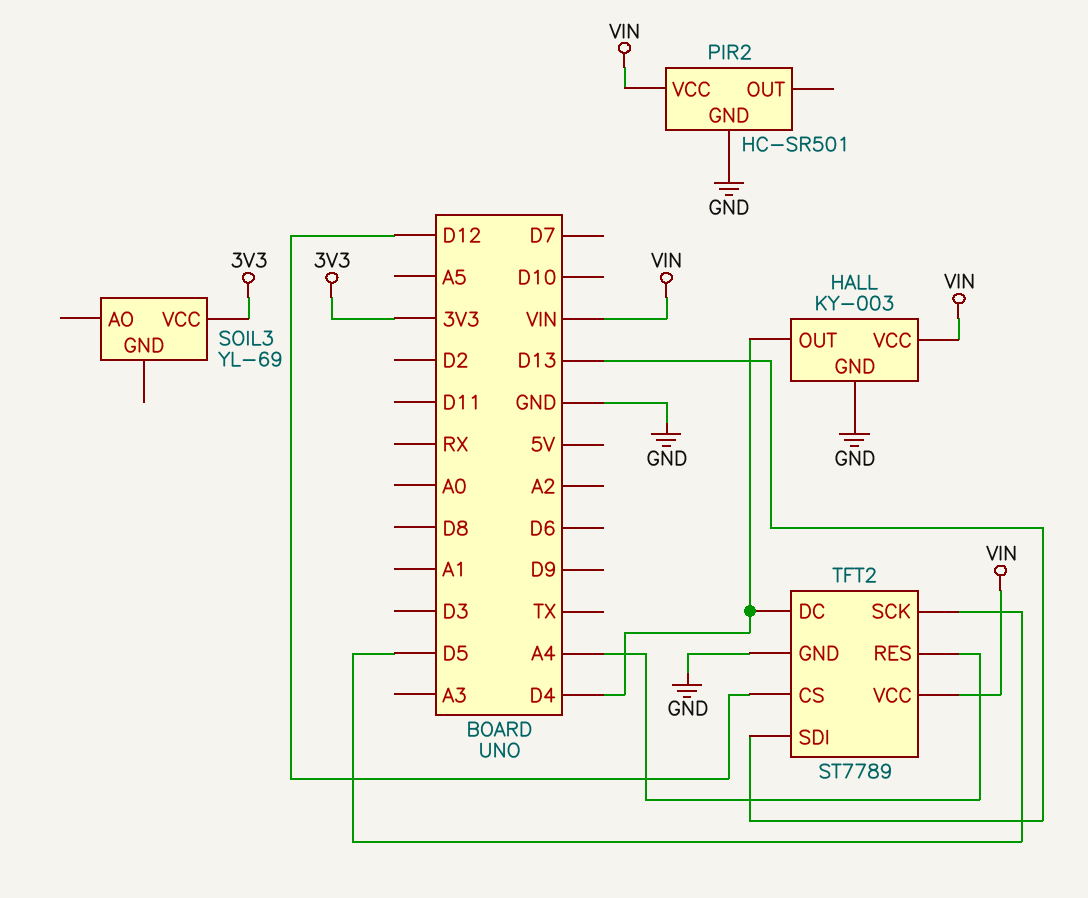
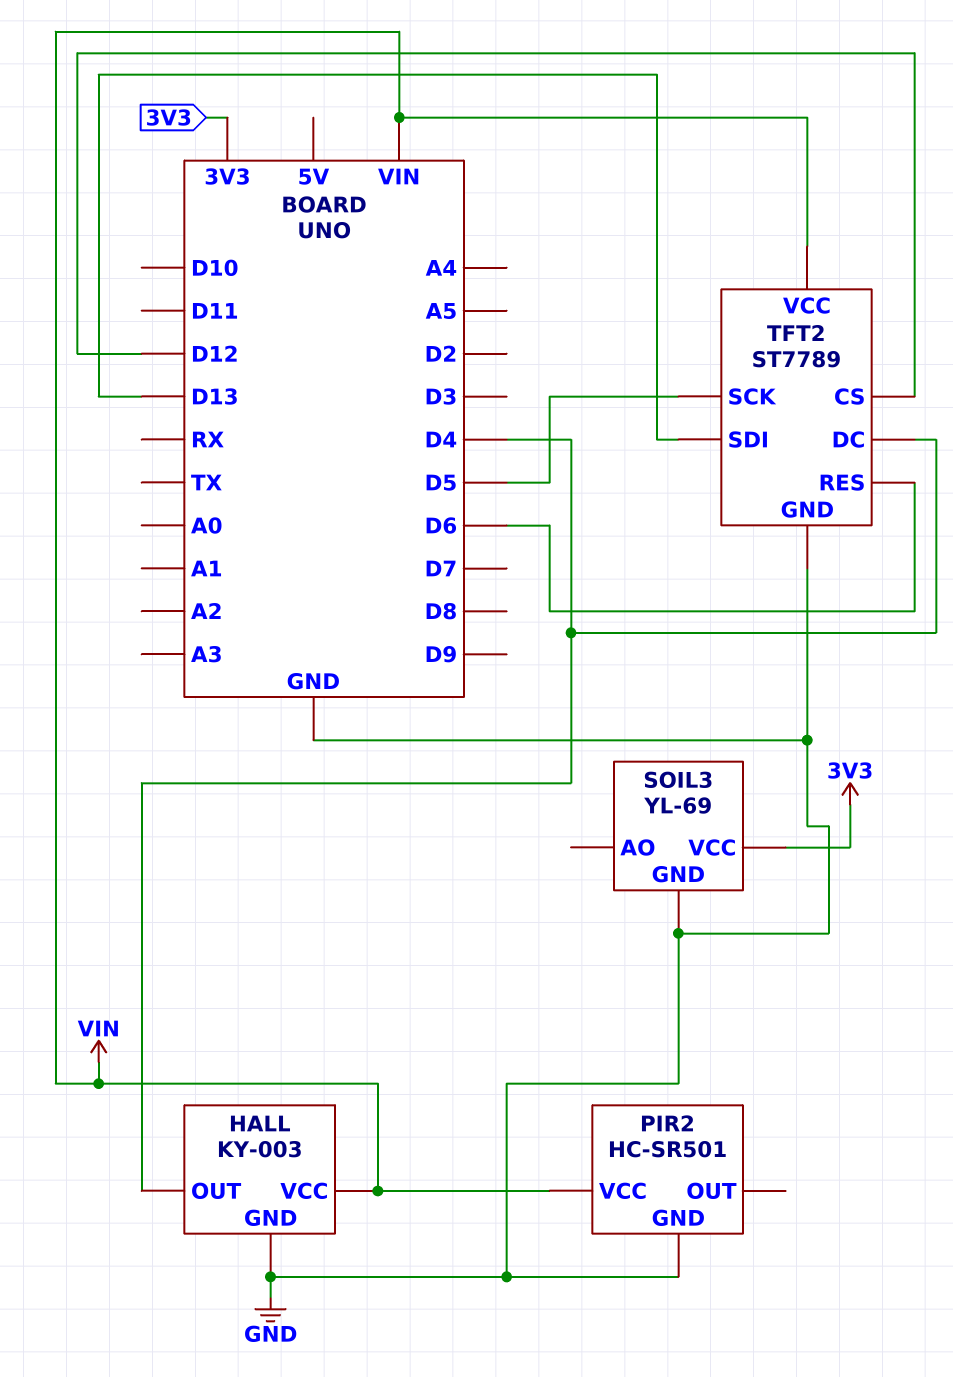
SOIL3 pin GND: none -> GND
TFT2 pin RES: A4 -> D6

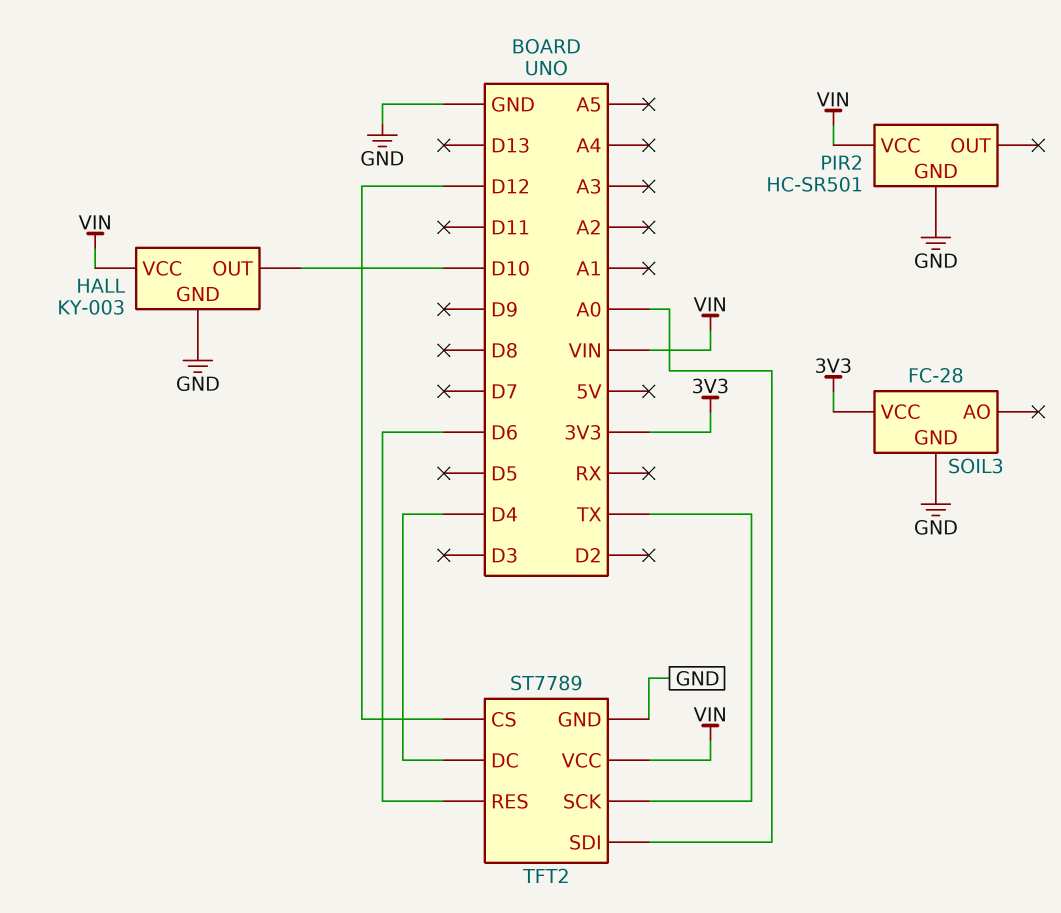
HALL pin OUT: D4 -> D10
SOIL3: YL-69 -> FC-28
TFT2 pin SCK: D5 -> TX
TFT2 pin SDI: D13 -> A0

